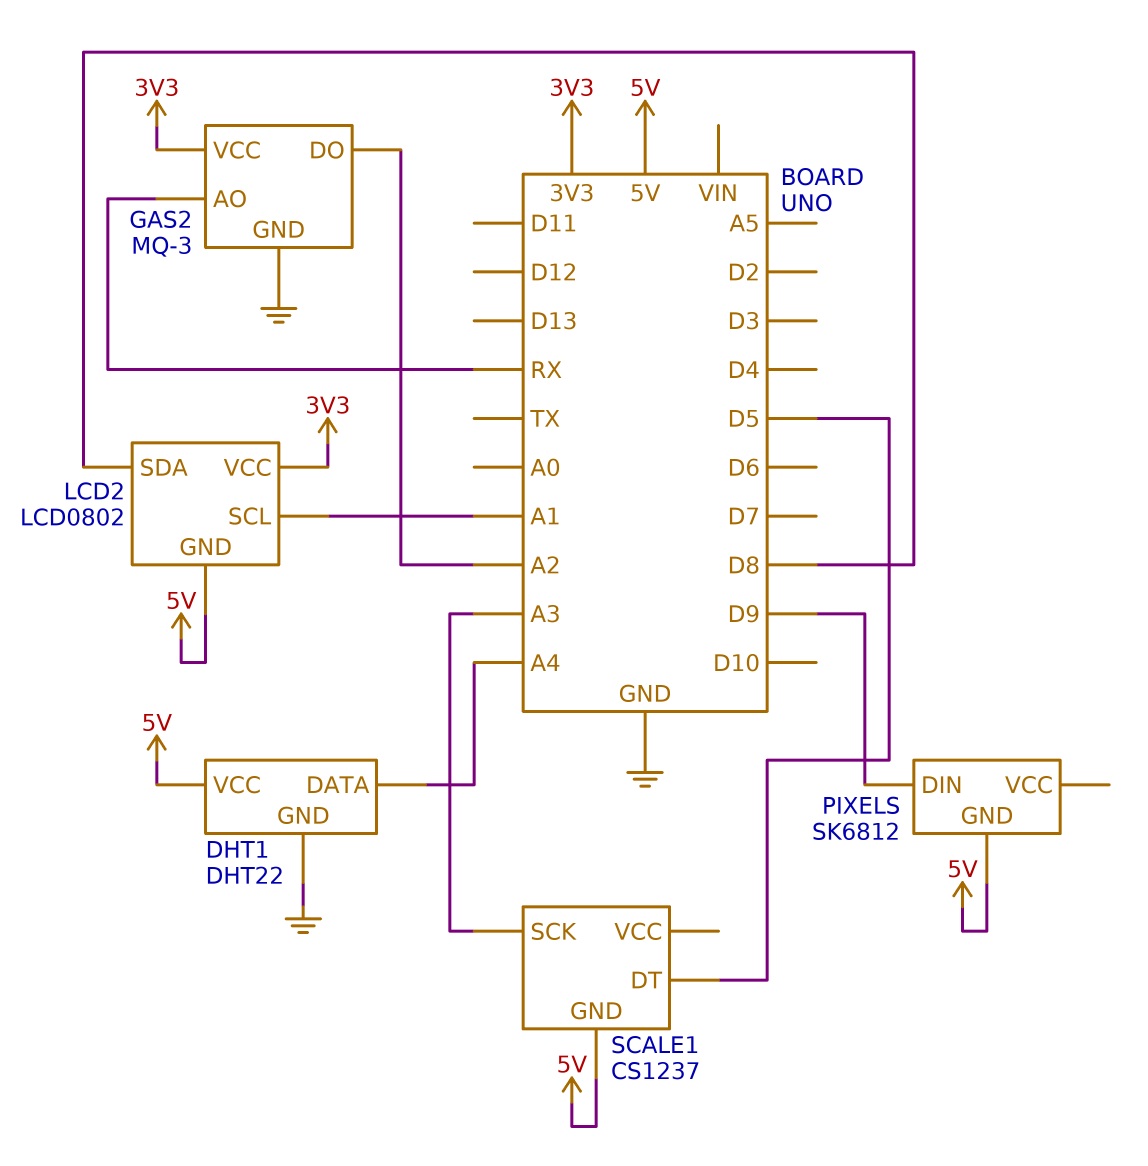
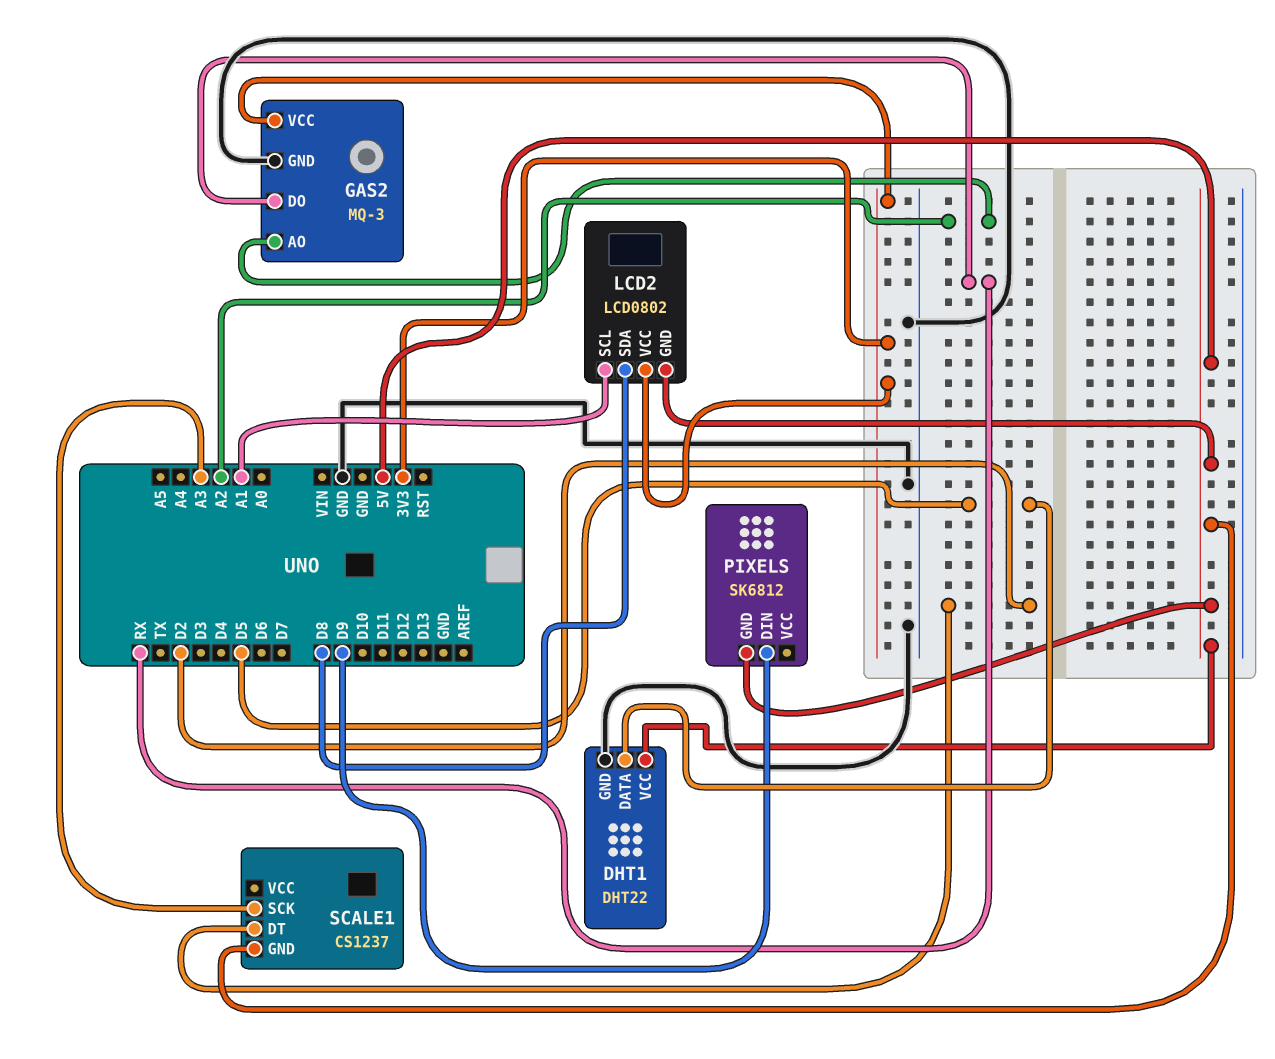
DHT1 pin DATA: A4 -> D5
GAS2 pin AO: RX -> A2
GAS2 pin DO: A2 -> RX
SCALE1 pin DT: D5 -> D2

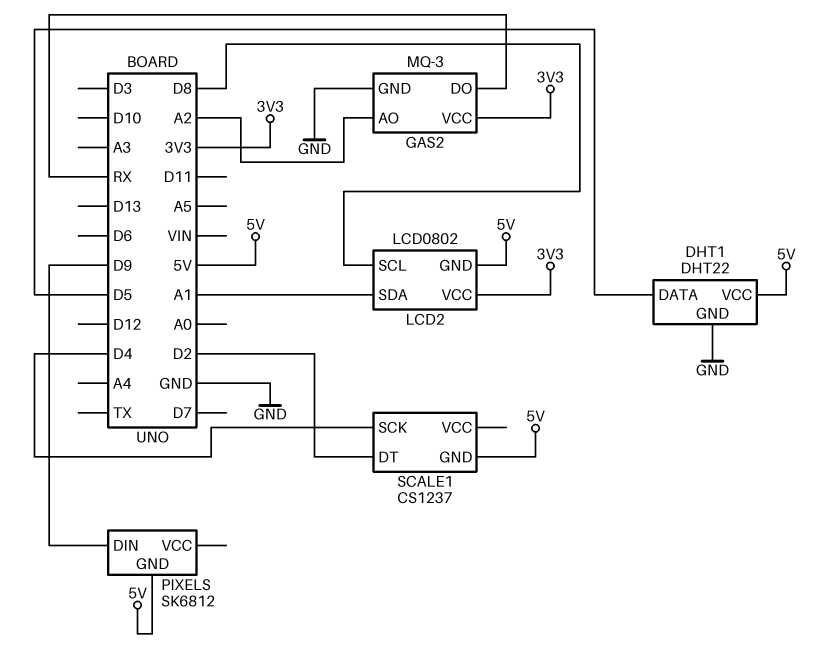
LCD2 pin SCL: A1 -> D8
LCD2 pin SDA: D8 -> A1
SCALE1 pin SCK: A3 -> D4

